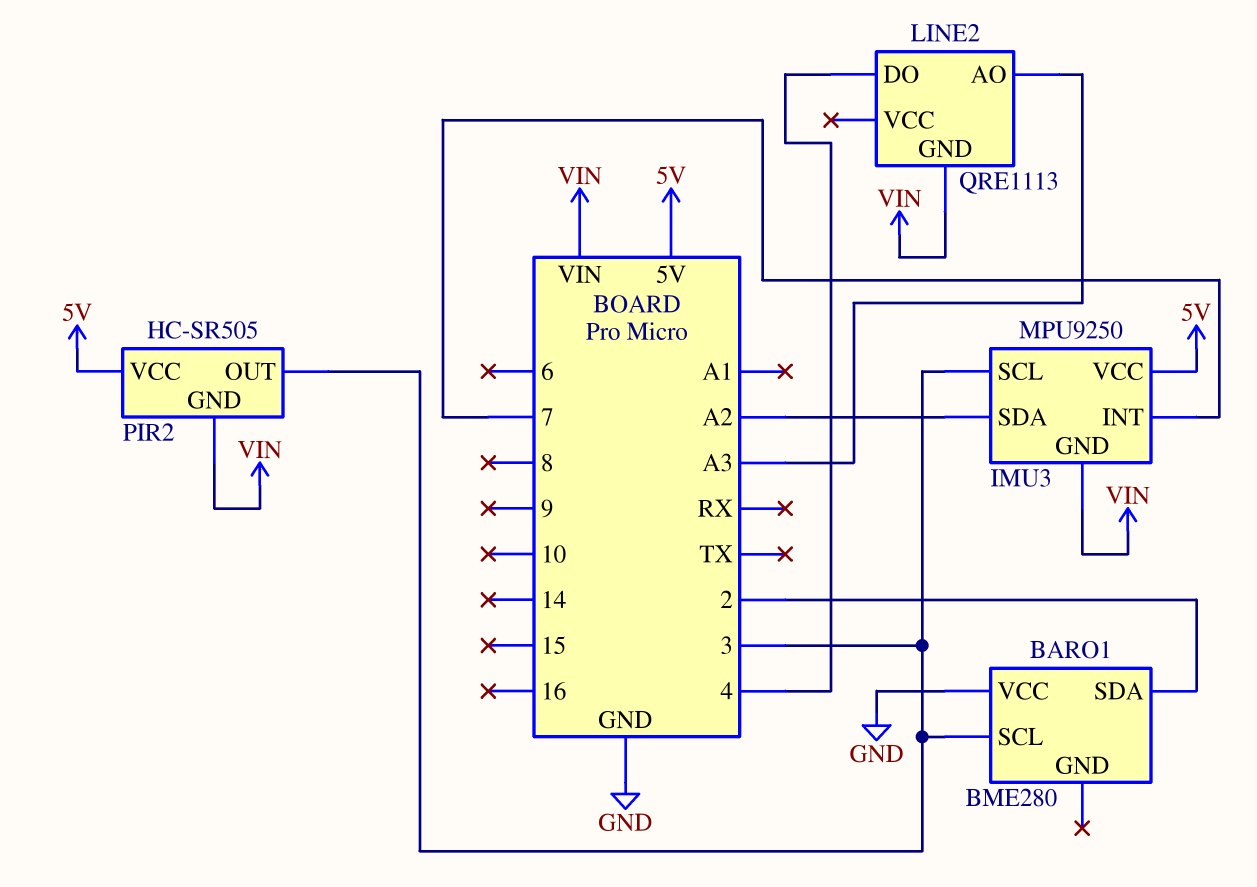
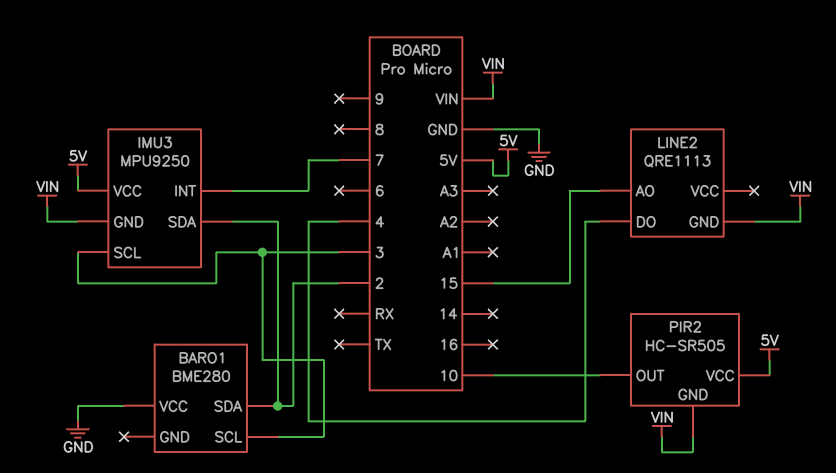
IMU3 pin SDA: A2 -> 2
LINE2 pin AO: A3 -> 15
PIR2 pin OUT: 3 -> 10

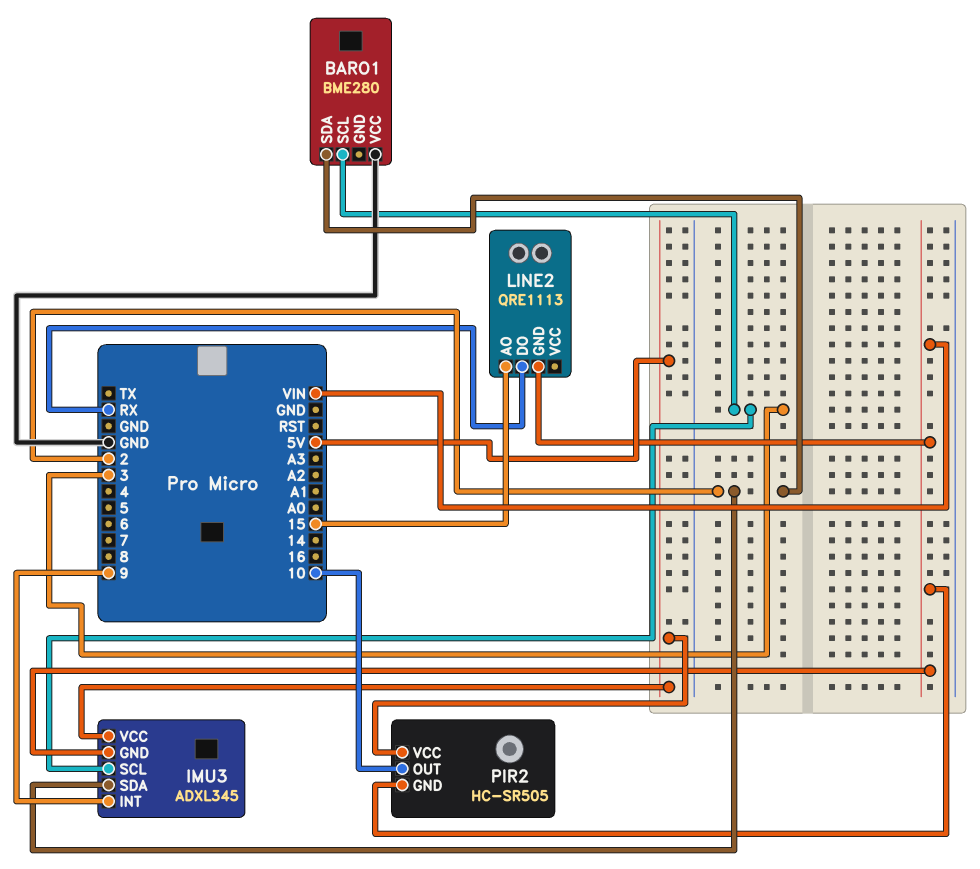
IMU3: MPU9250 -> ADXL345
IMU3 pin INT: 7 -> 9
LINE2 pin DO: 4 -> RX

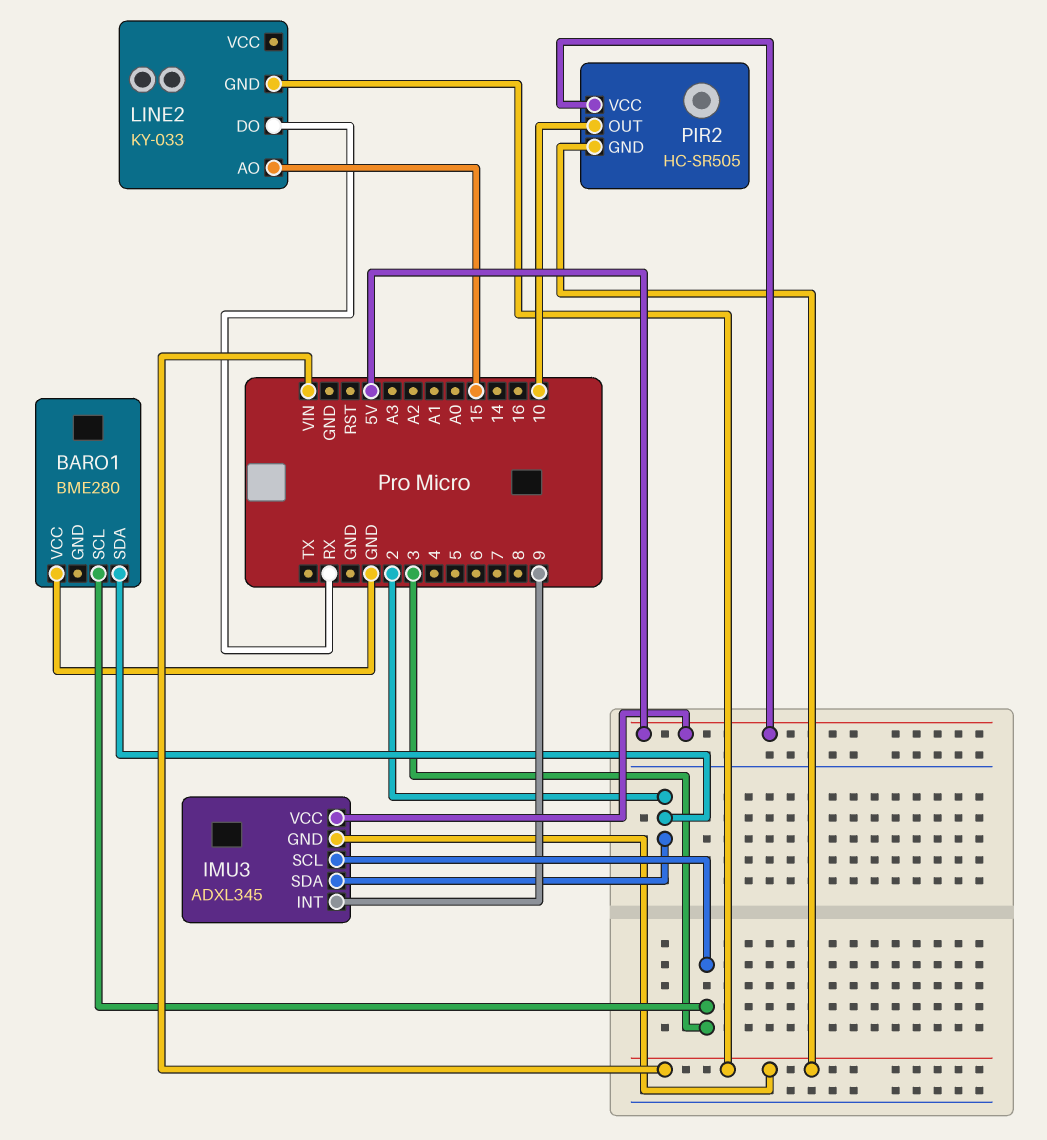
LINE2: QRE1113 -> KY-033

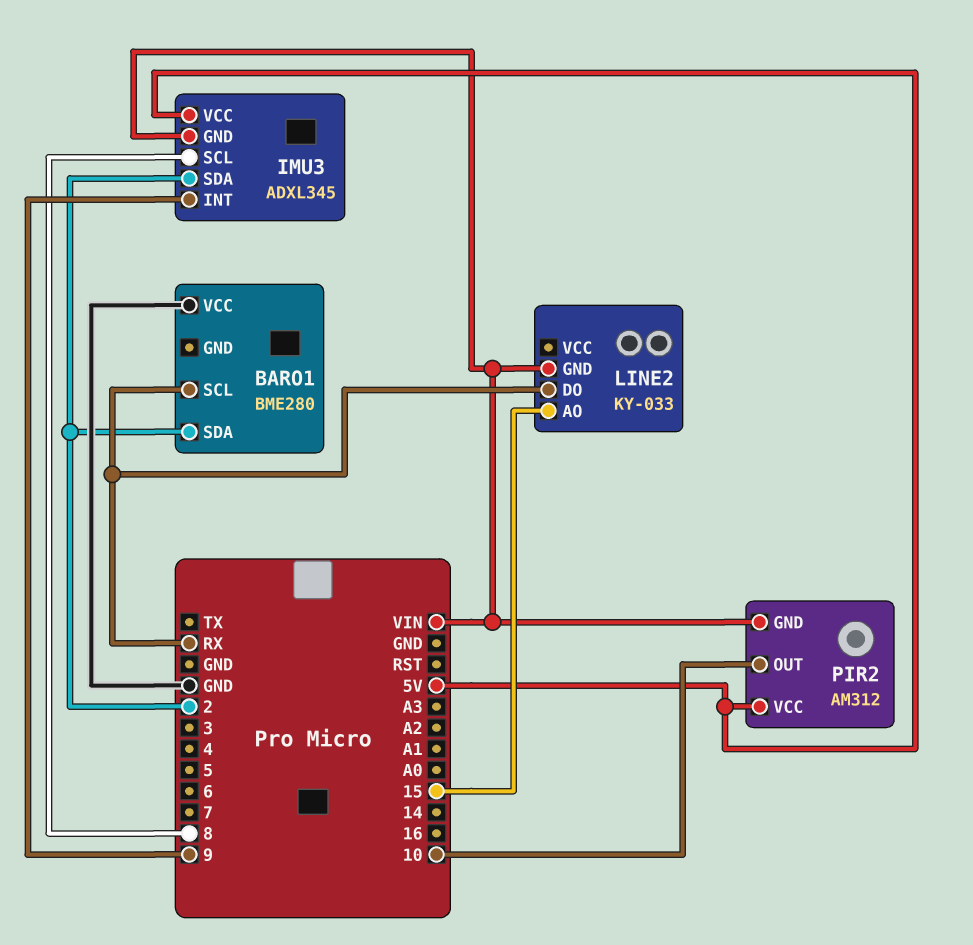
BARO1 pin SCL: 3 -> RX
IMU3 pin SCL: 3 -> 8
PIR2: HC-SR505 -> AM312

